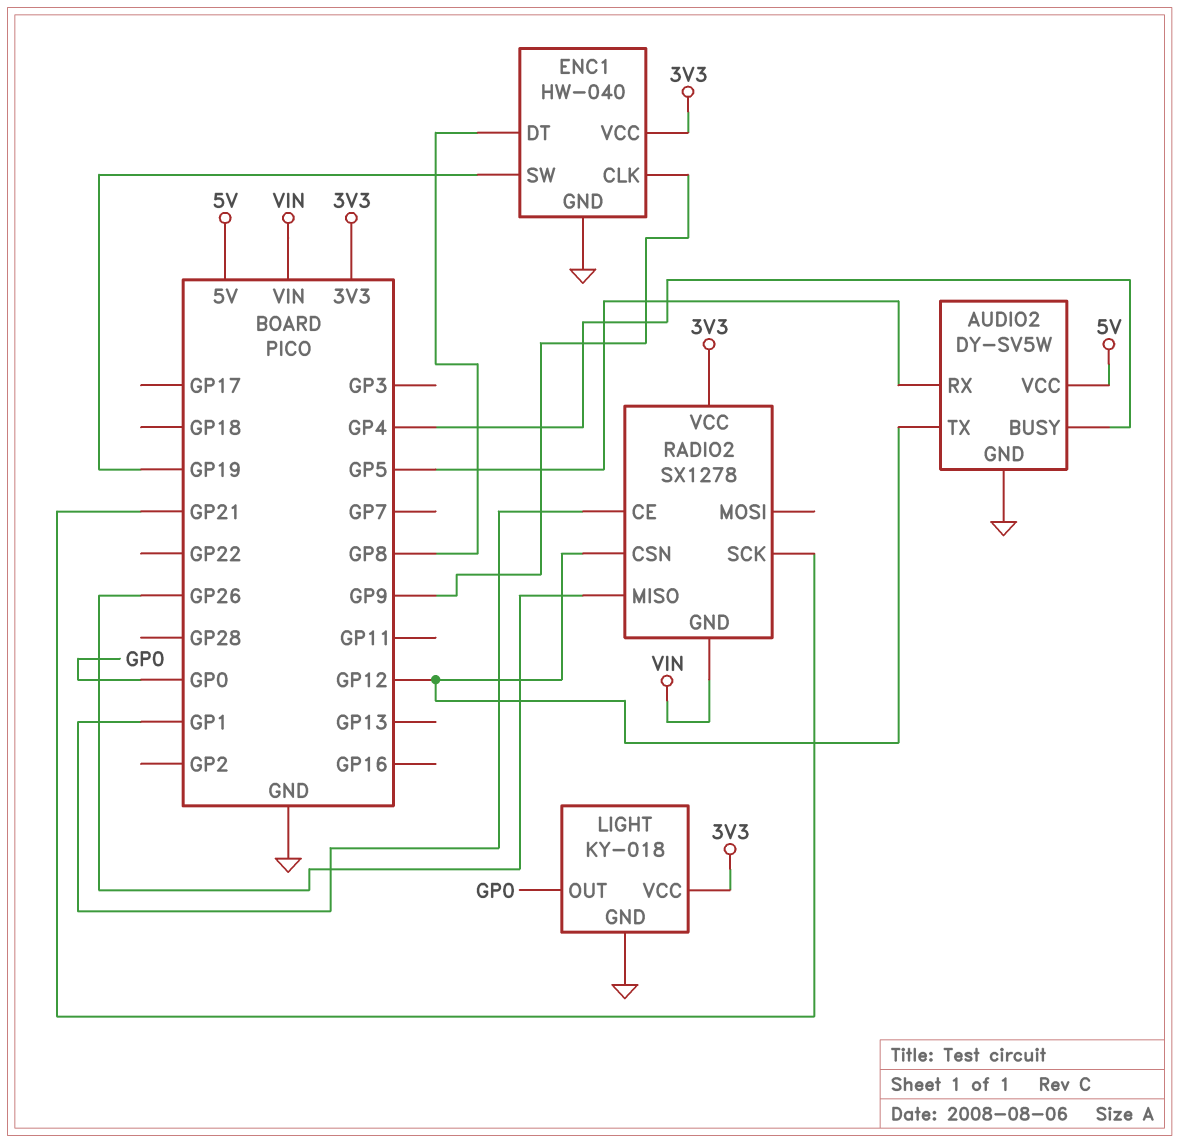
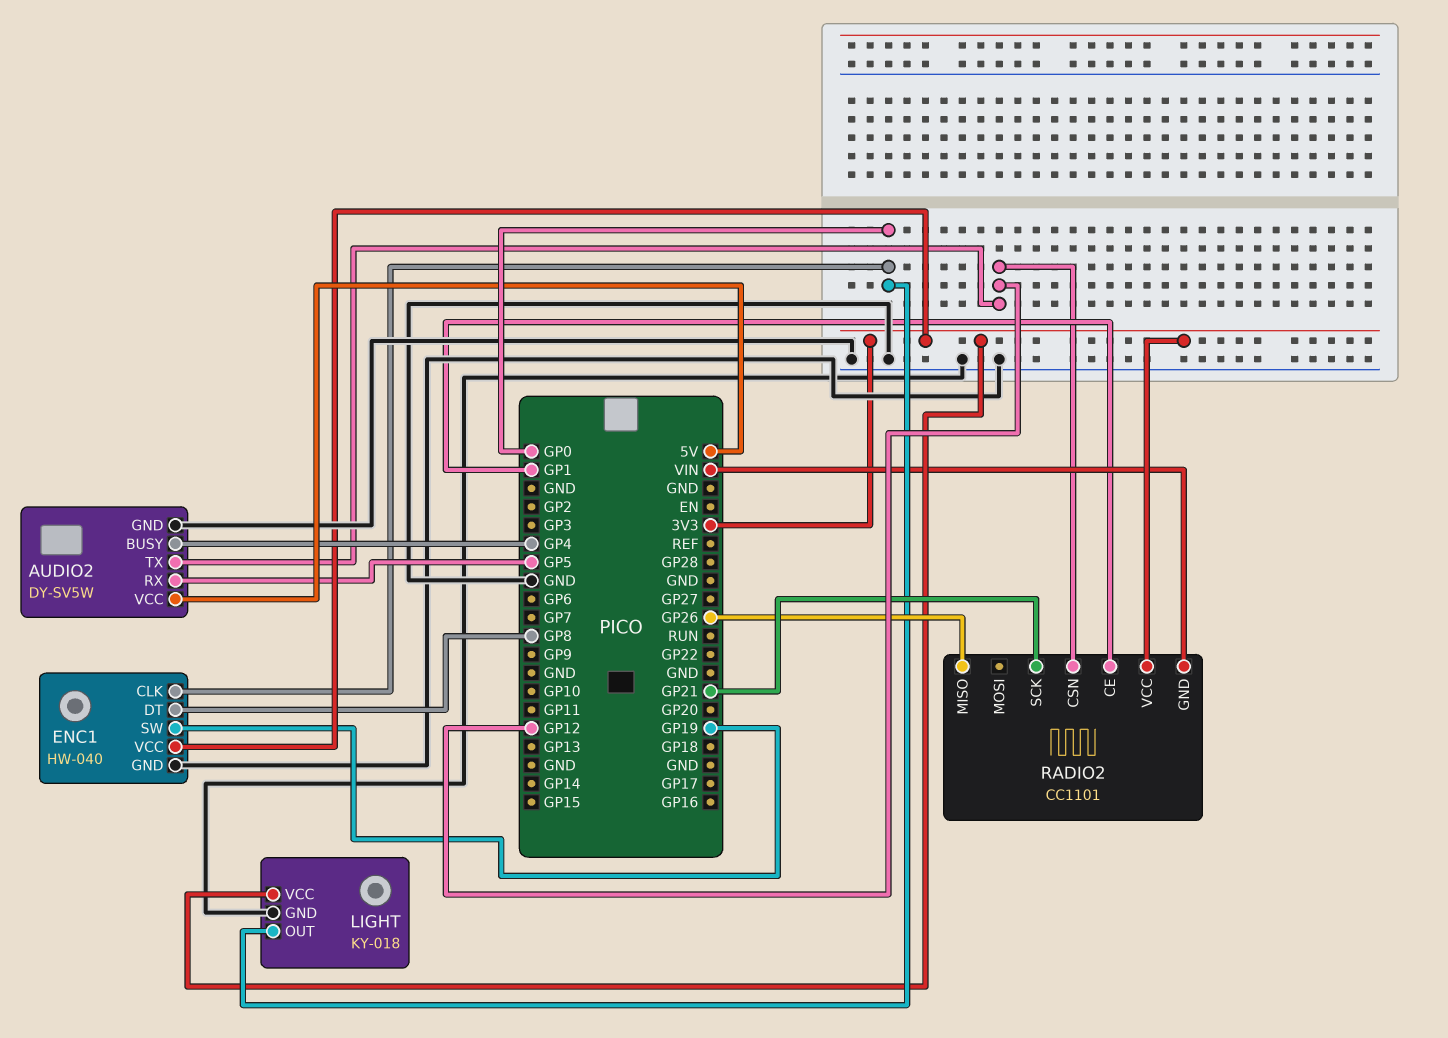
ENC1 pin CLK: GP9 -> GP0
RADIO2: SX1278 -> CC1101

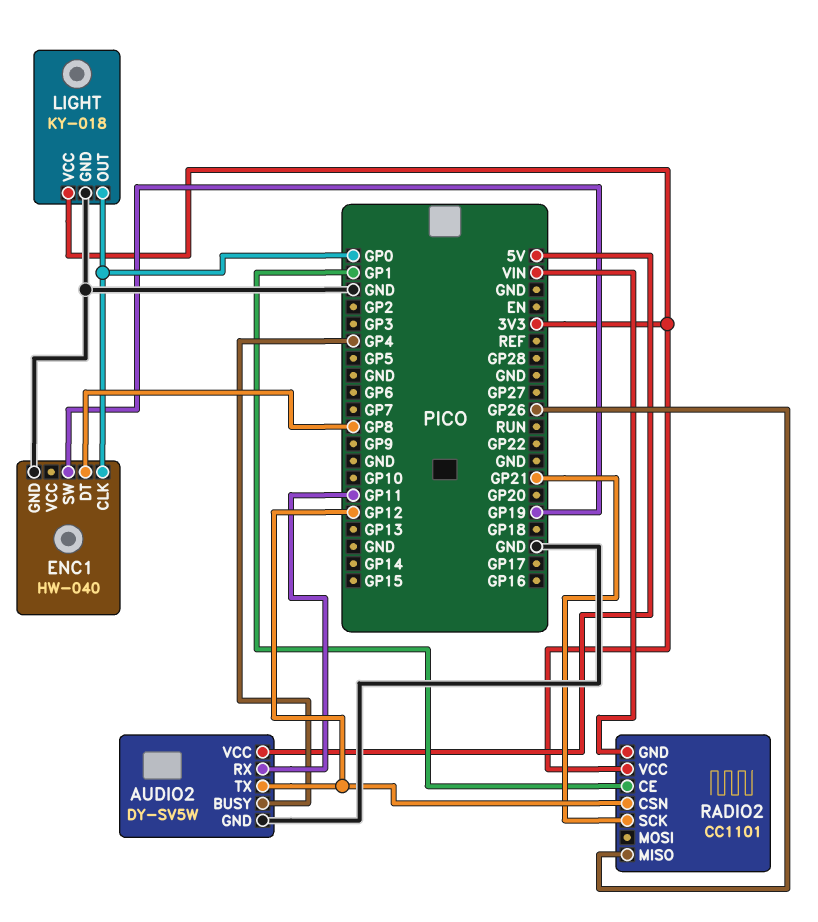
AUDIO2 pin RX: GP5 -> GP11
ENC1 pin VCC: 3V3 -> none

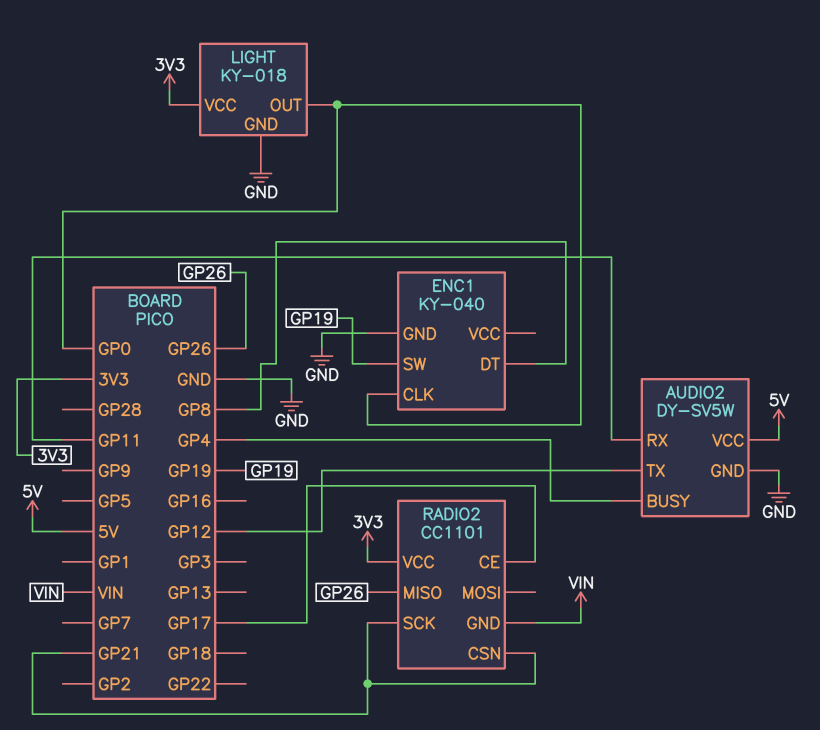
ENC1: HW-040 -> KY-040
RADIO2 pin CE: GP1 -> GP17
RADIO2 pin CSN: GP12 -> GP21

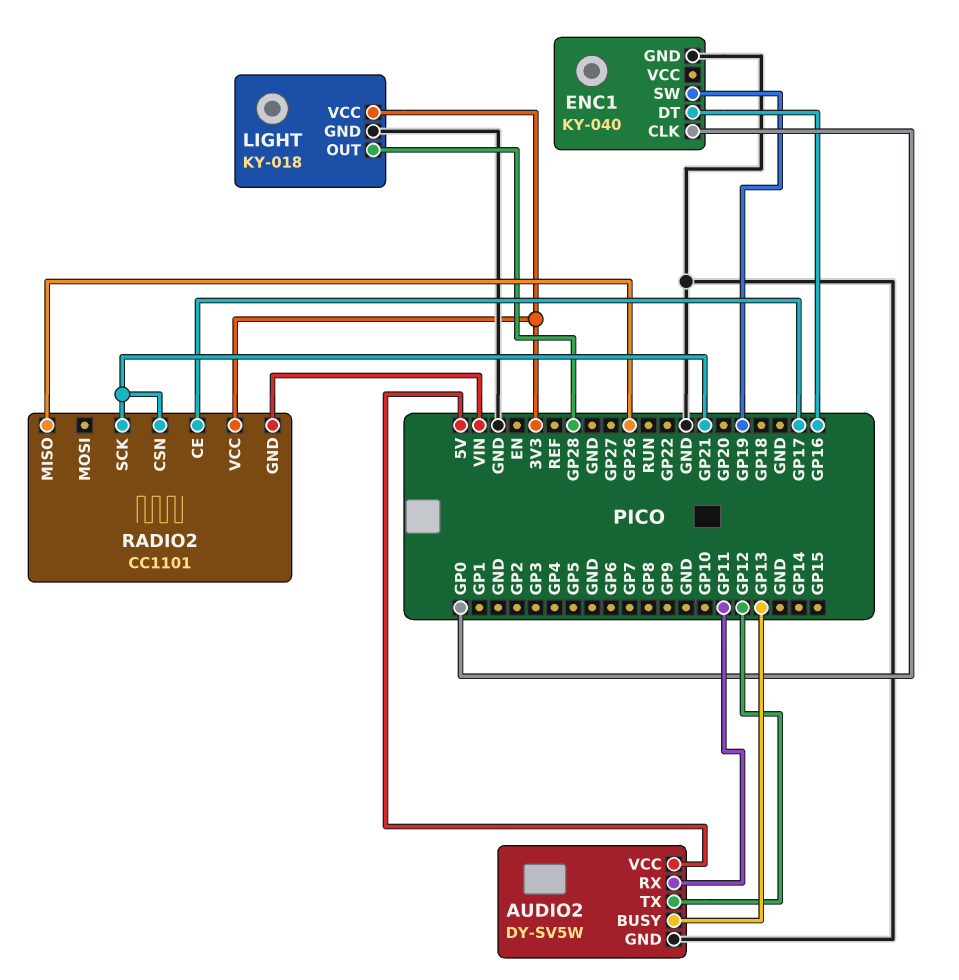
AUDIO2 pin BUSY: GP4 -> GP13
ENC1 pin DT: GP8 -> GP16
LIGHT pin OUT: GP0 -> GP28

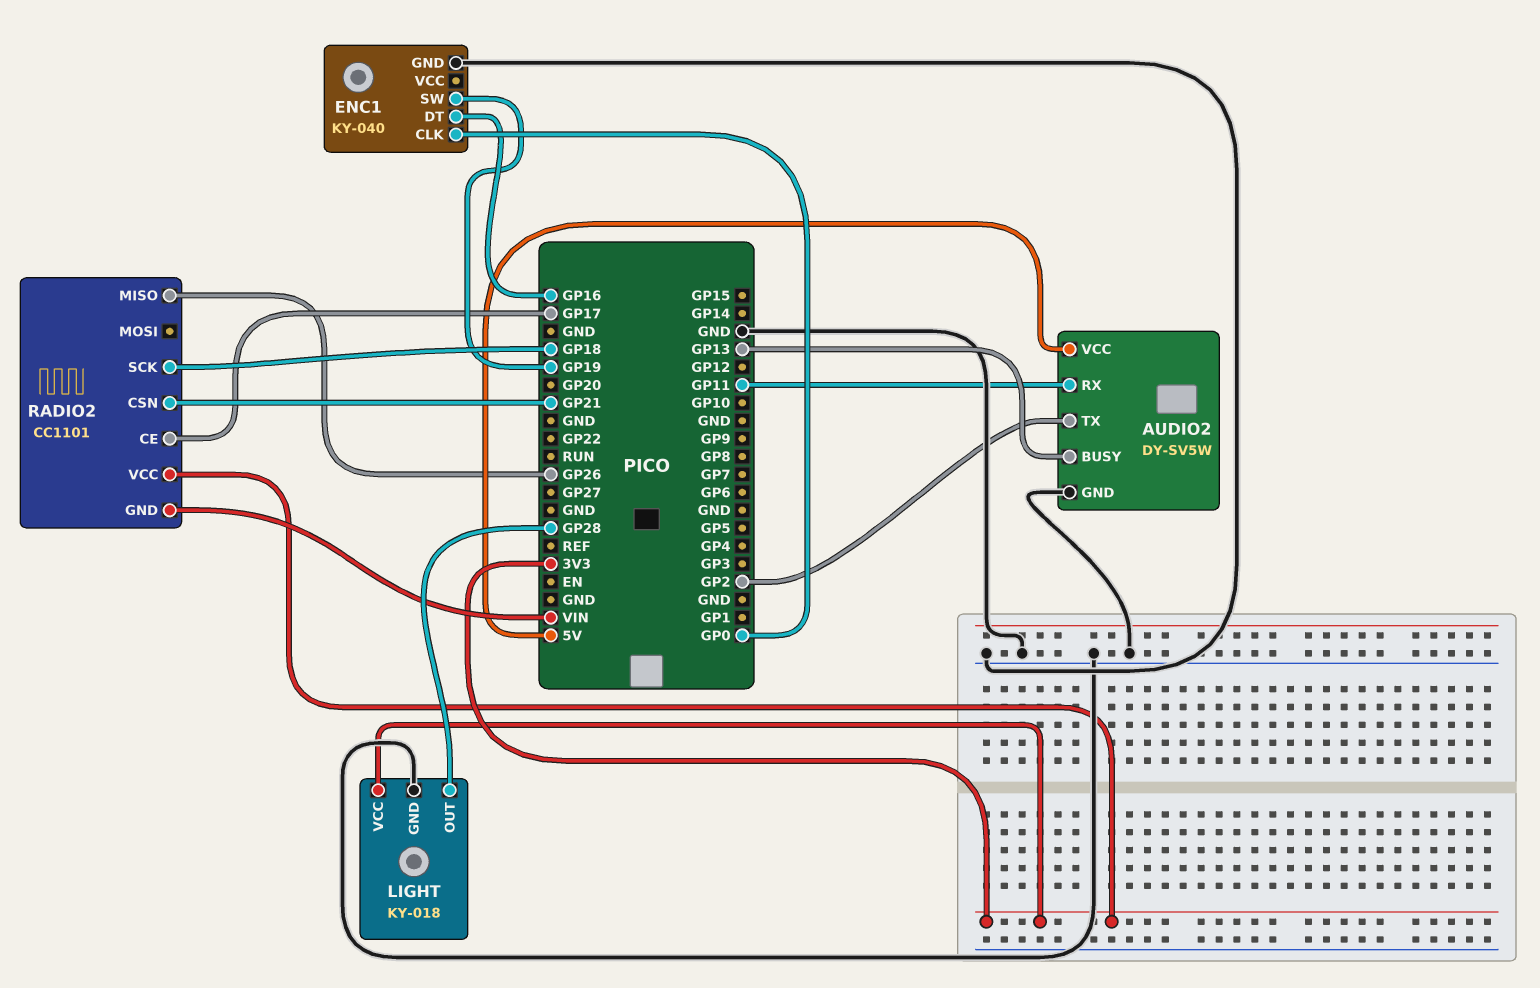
AUDIO2 pin TX: GP12 -> GP2
RADIO2 pin SCK: GP21 -> GP18

